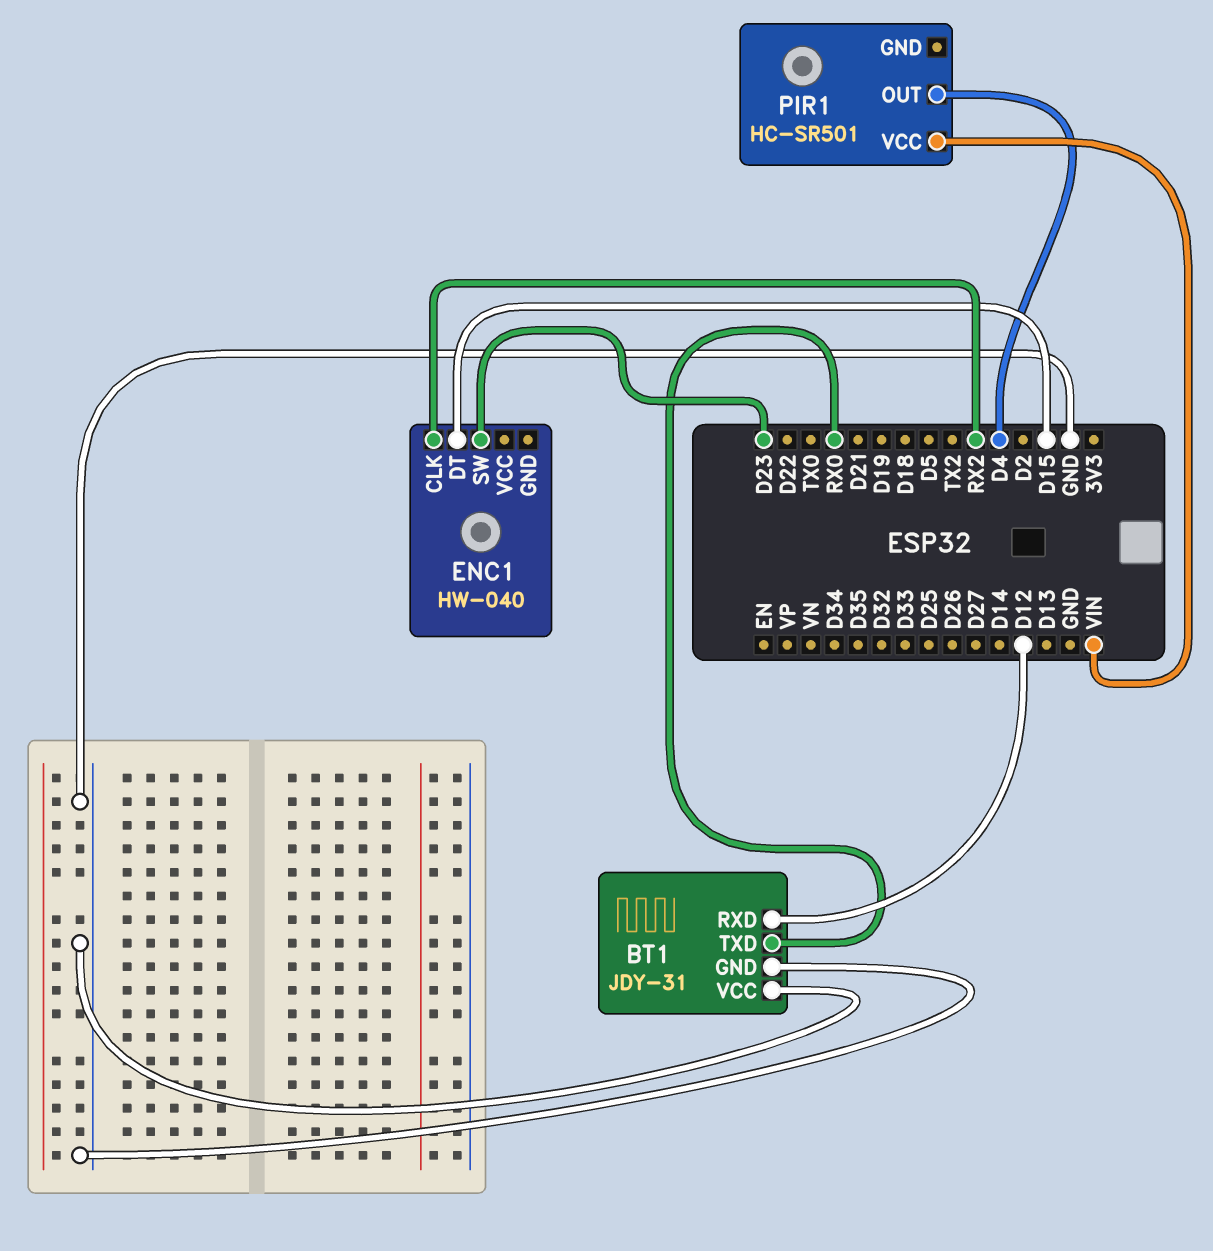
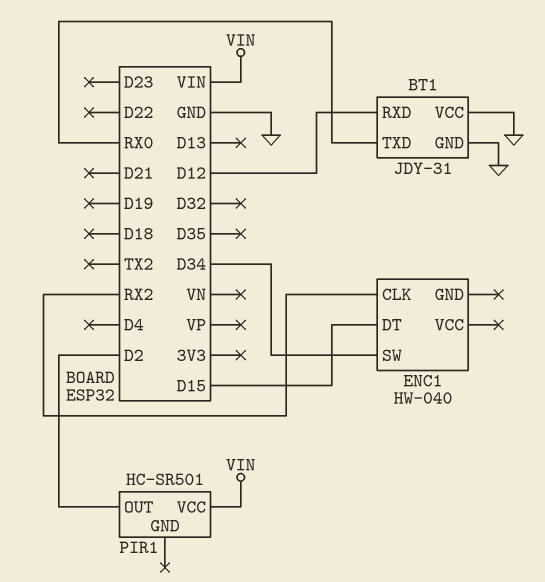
ENC1 pin SW: D23 -> D34
PIR1 pin OUT: D4 -> D2

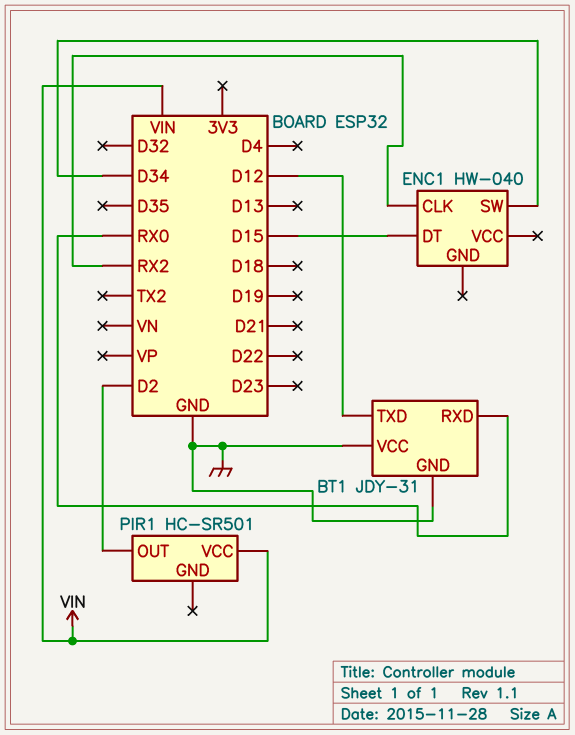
BT1 pin RXD: D12 -> RX0
BT1 pin TXD: RX0 -> D12

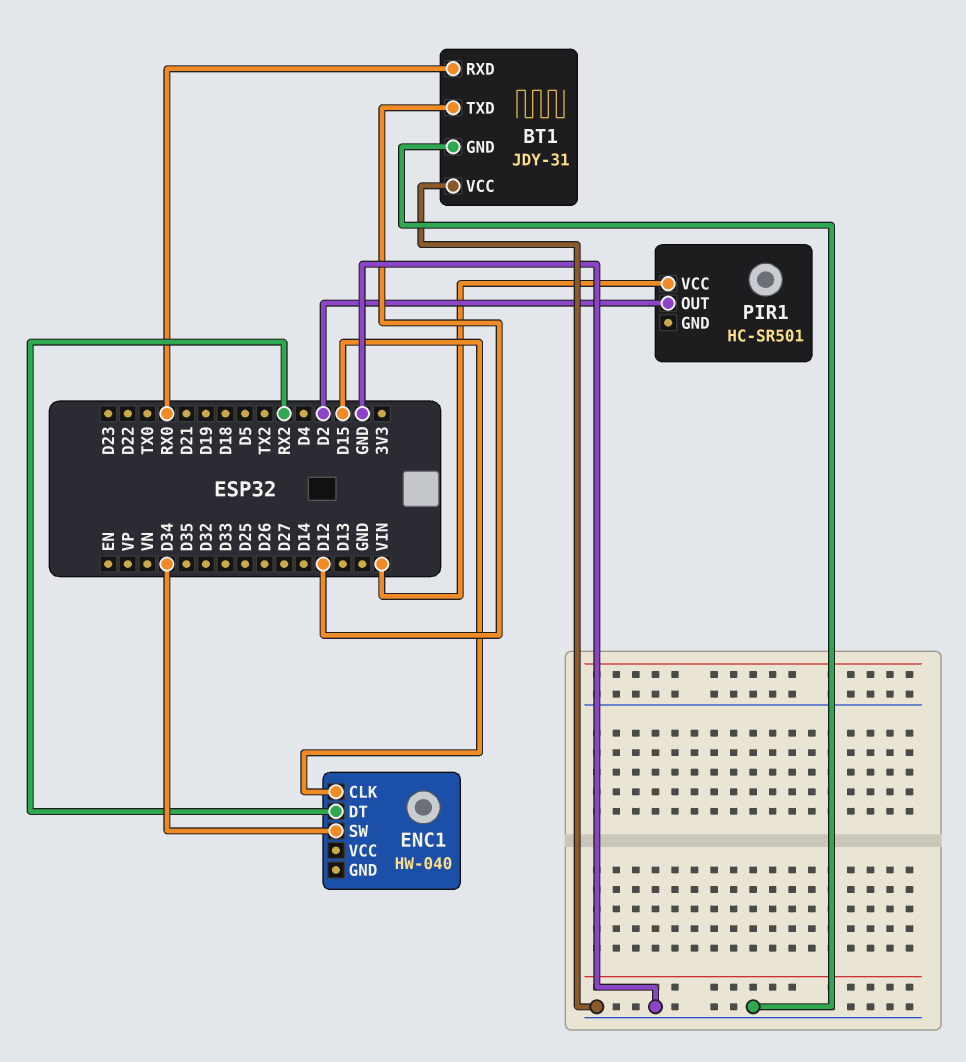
ENC1 pin CLK: RX2 -> D15
ENC1 pin DT: D15 -> RX2

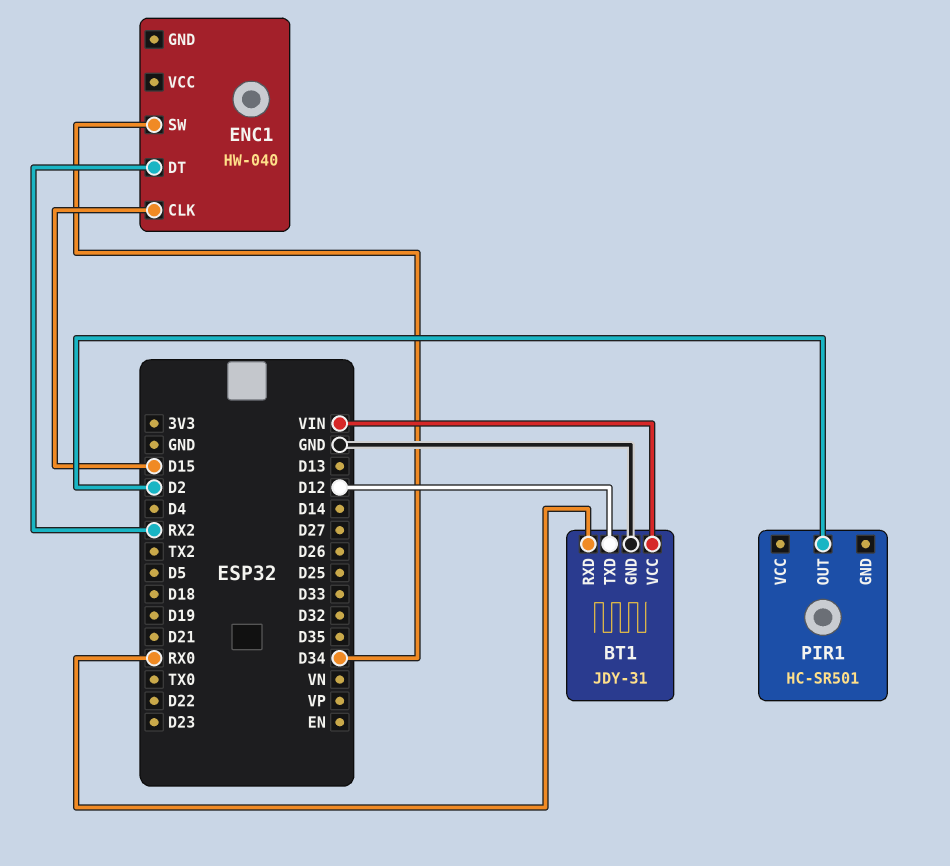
BT1 pin VCC: GND -> VIN
PIR1 pin VCC: VIN -> none

